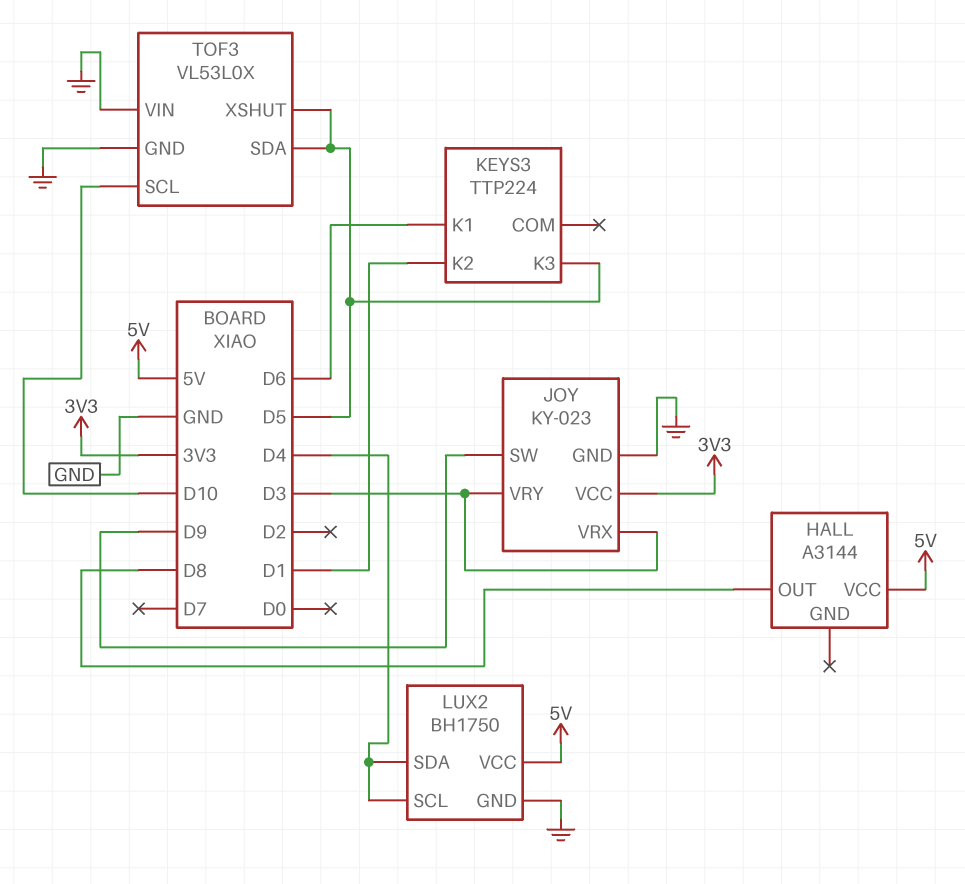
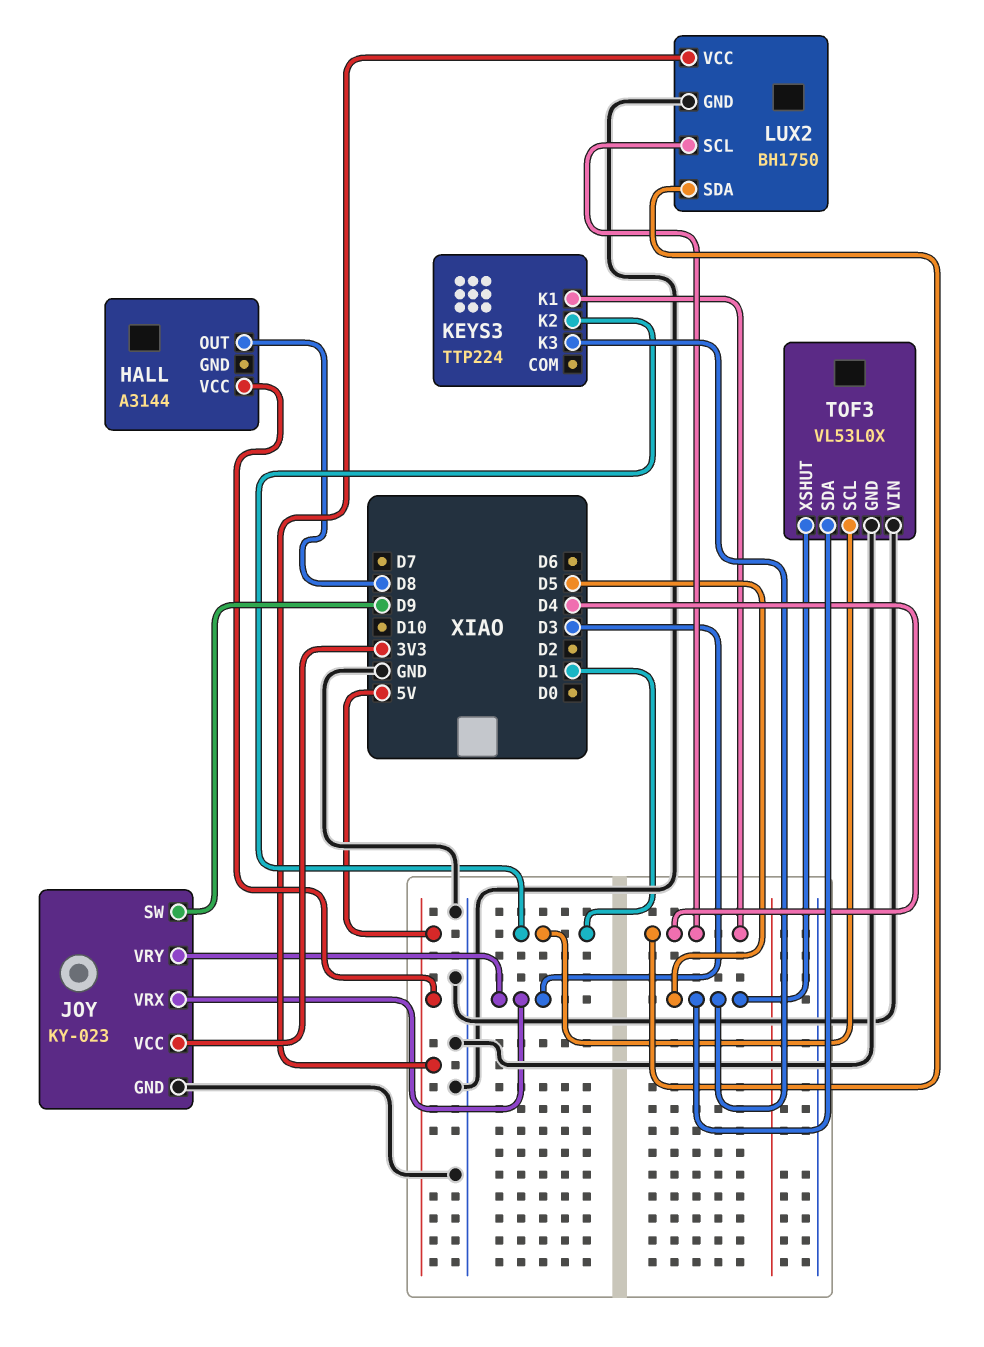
KEYS3 pin K1: D6 -> D4
TOF3 pin SCL: D10 -> D1

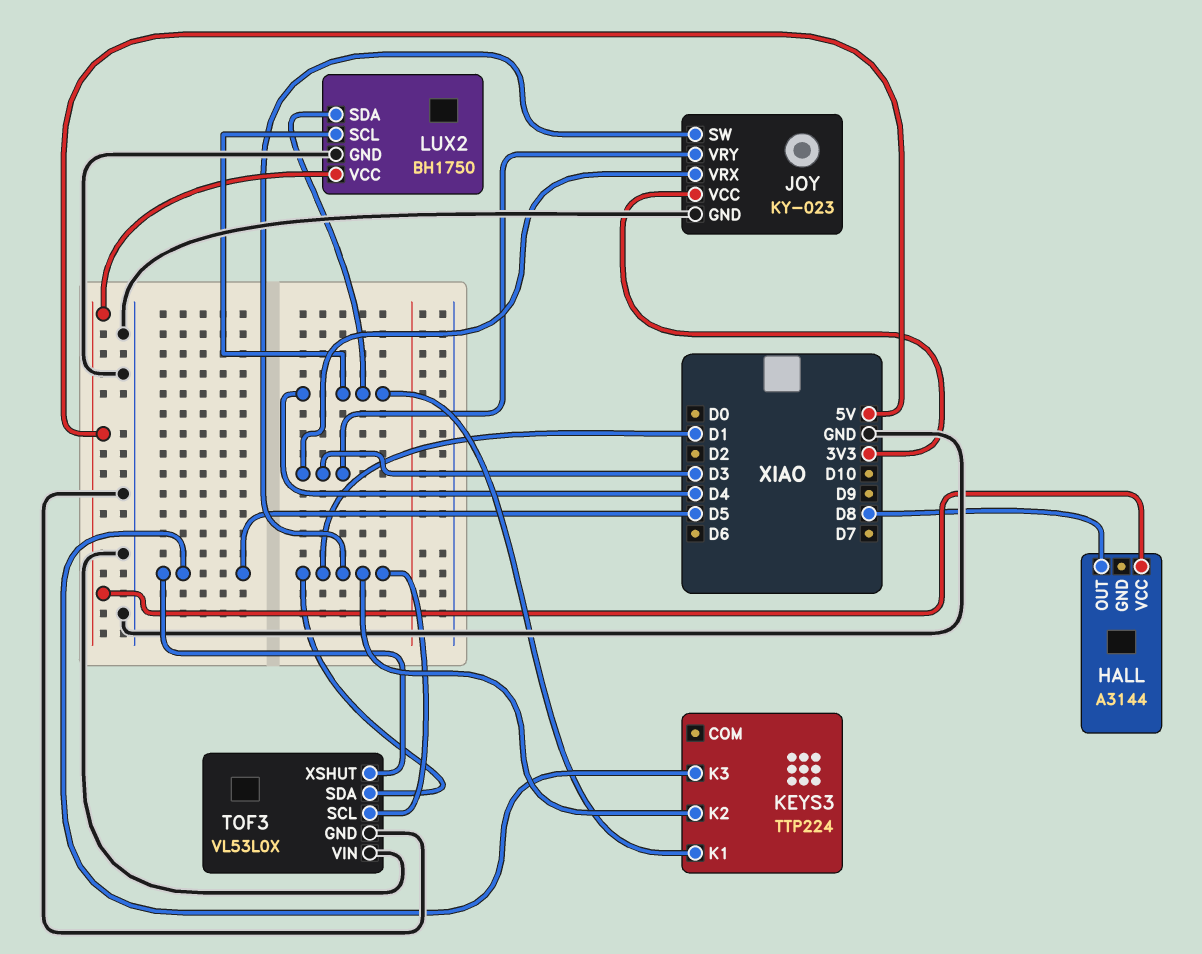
JOY pin SW: D9 -> D1
TOF3 pin SDA: D5 -> D1

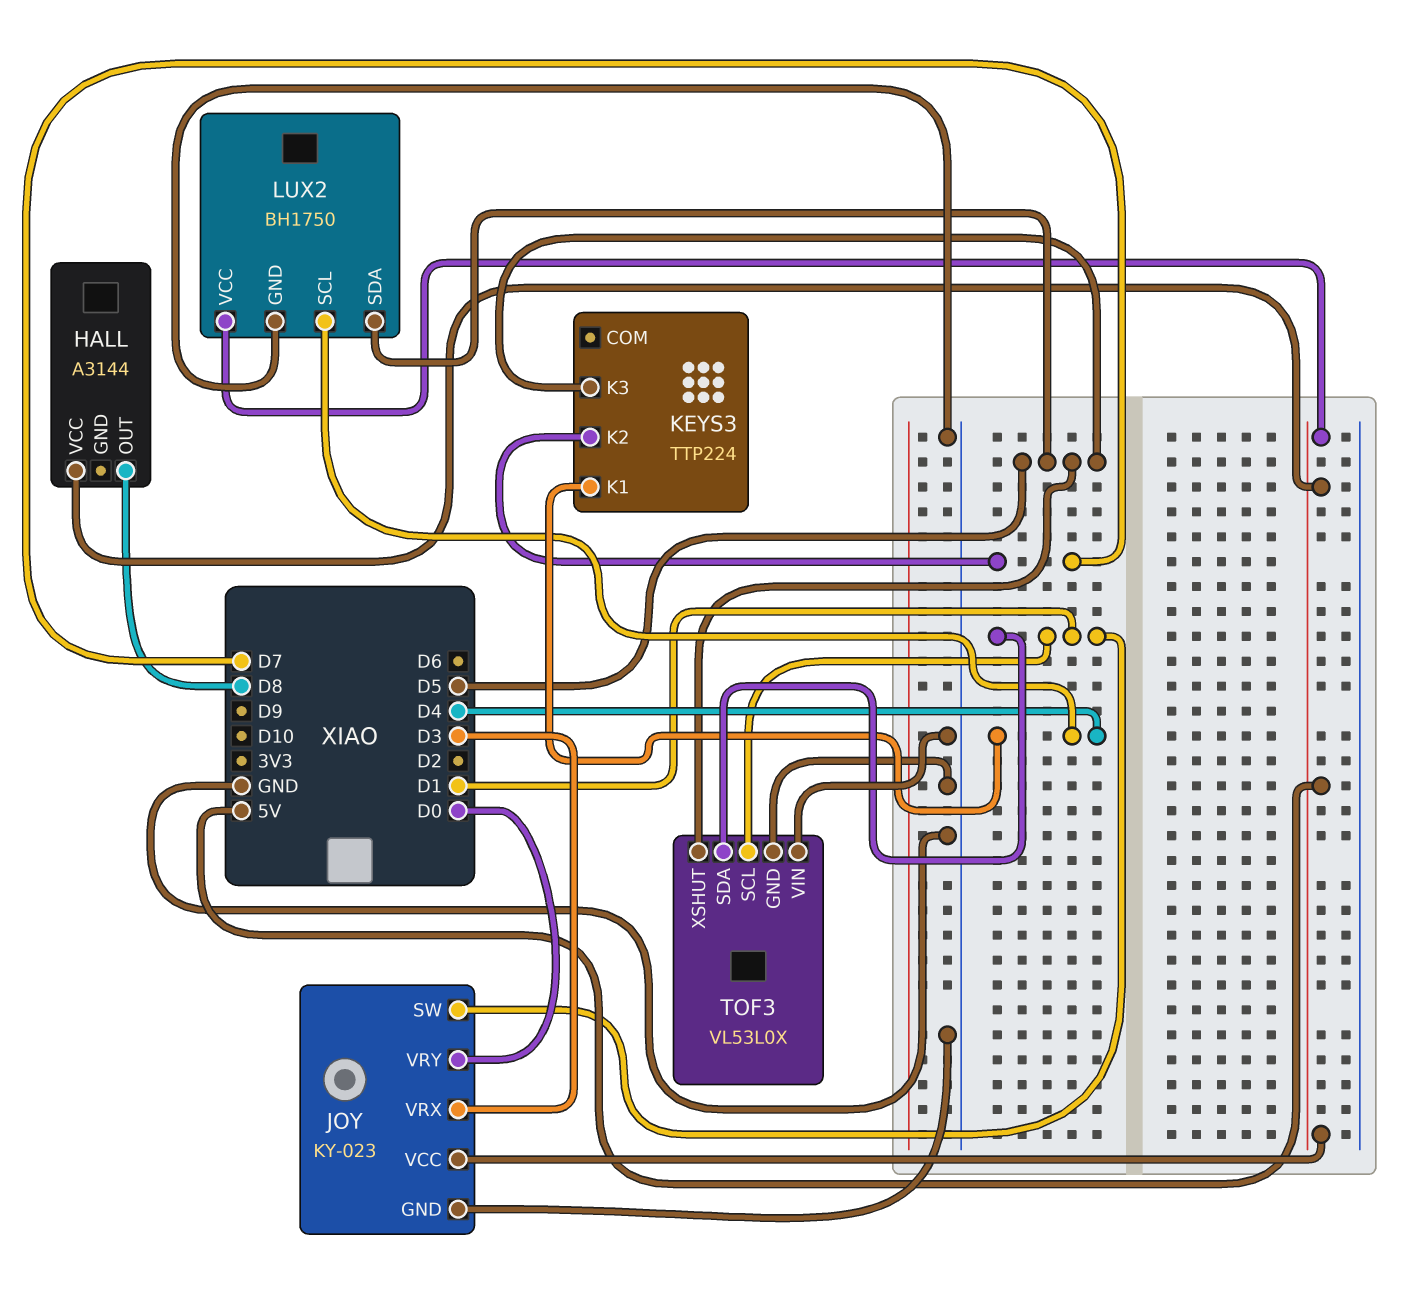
JOY pin VCC: 3V3 -> 5V
JOY pin VRY: D3 -> D0
KEYS3 pin K2: D1 -> D7
LUX2 pin SDA: D4 -> D5

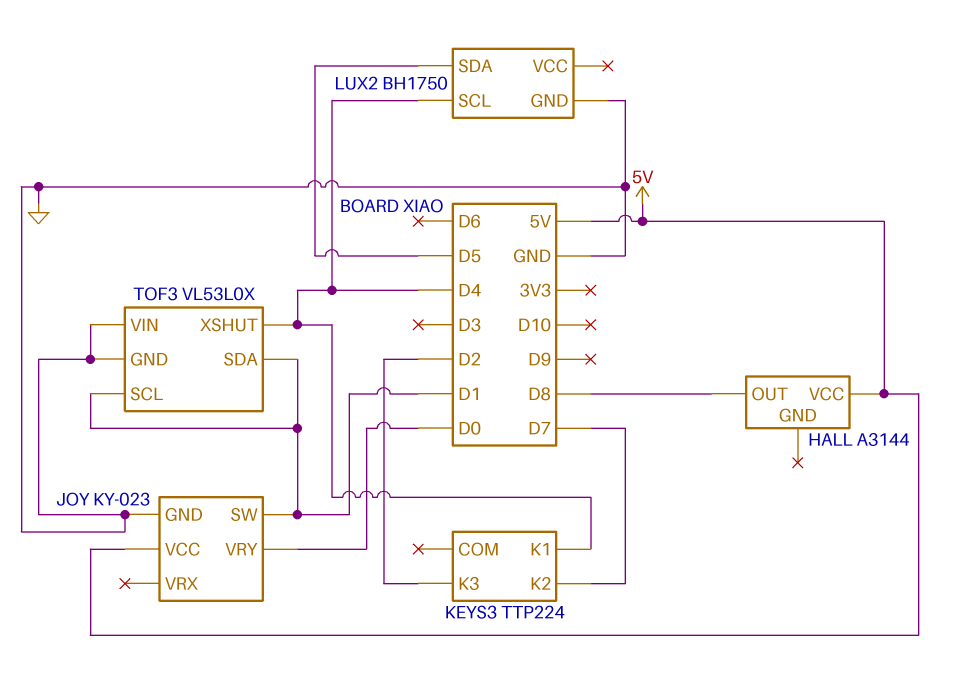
JOY pin VRX: D3 -> none
KEYS3 pin K3: D5 -> D2
LUX2 pin VCC: 5V -> none
TOF3 pin XSHUT: D5 -> D4

